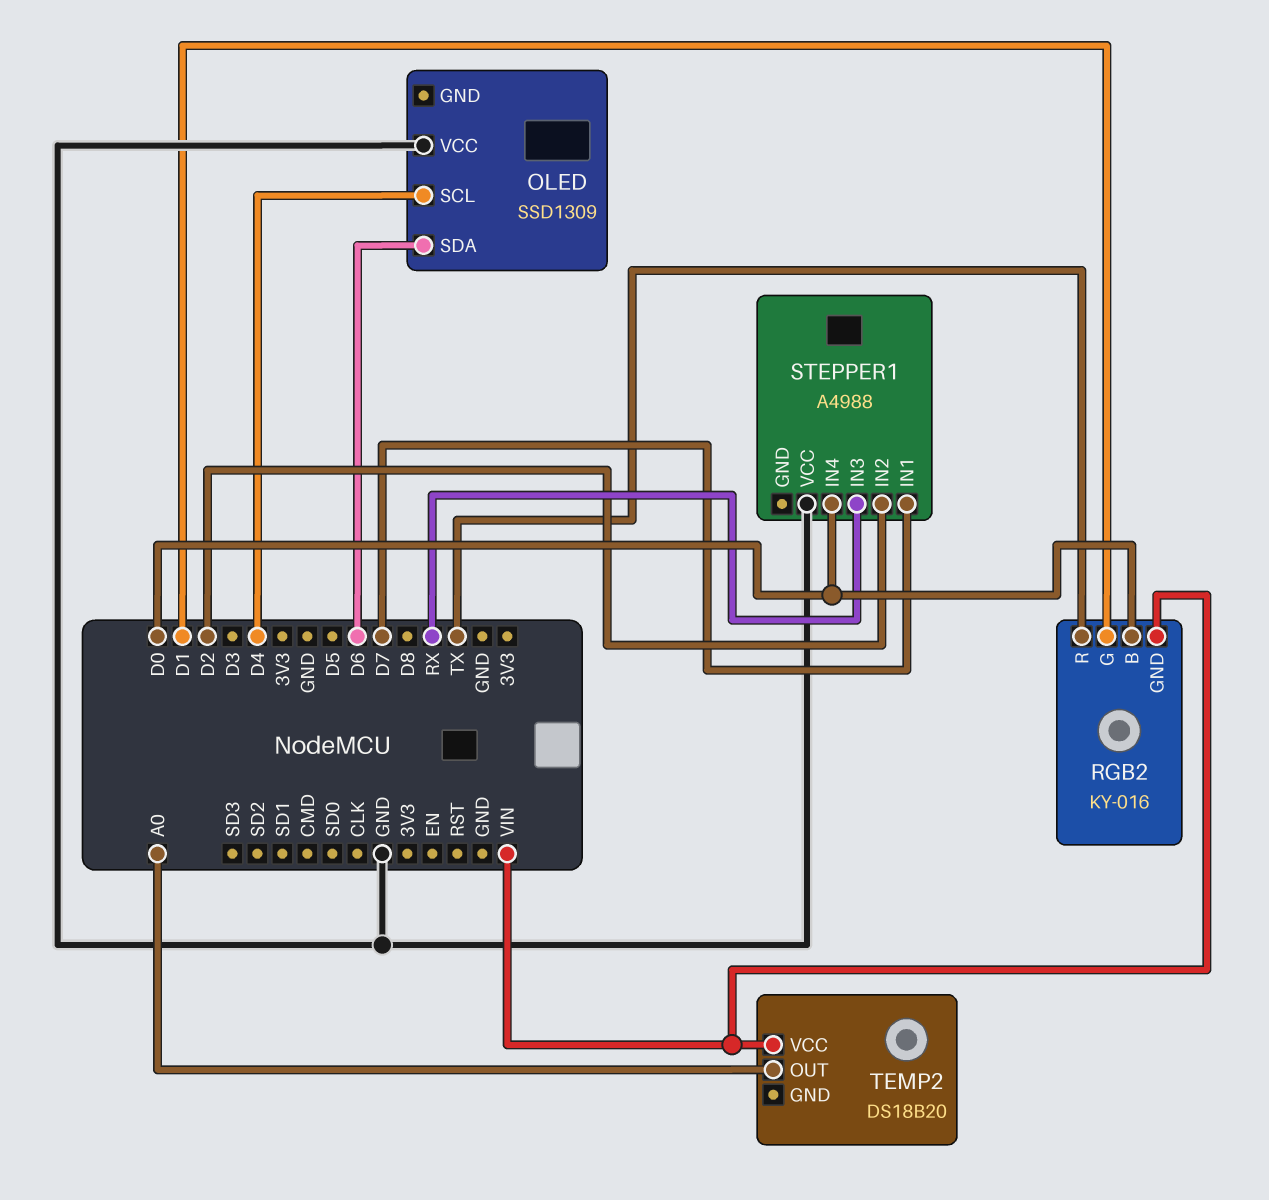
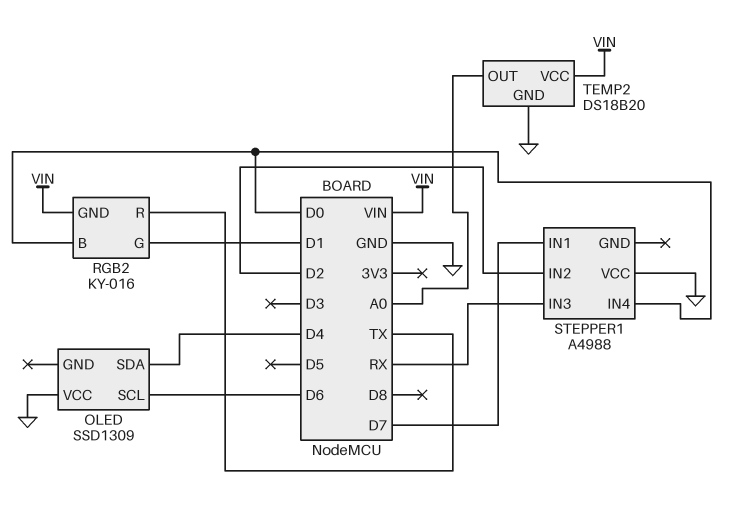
OLED pin SCL: D4 -> D6
OLED pin SDA: D6 -> D4
TEMP2 pin GND: none -> GND

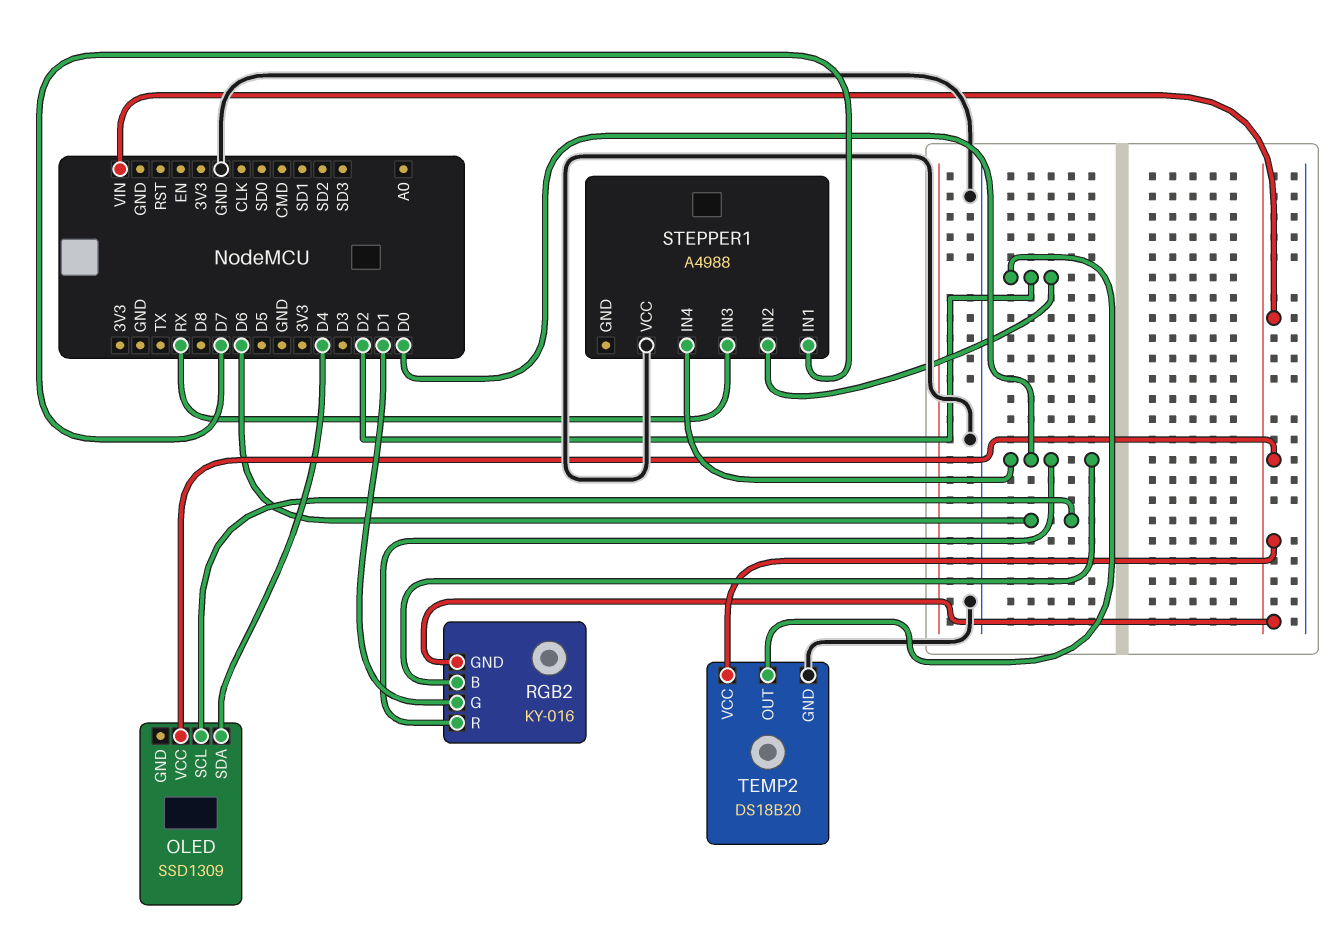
OLED pin VCC: GND -> VIN
RGB2 pin R: TX -> D0
TEMP2 pin OUT: A0 -> D2

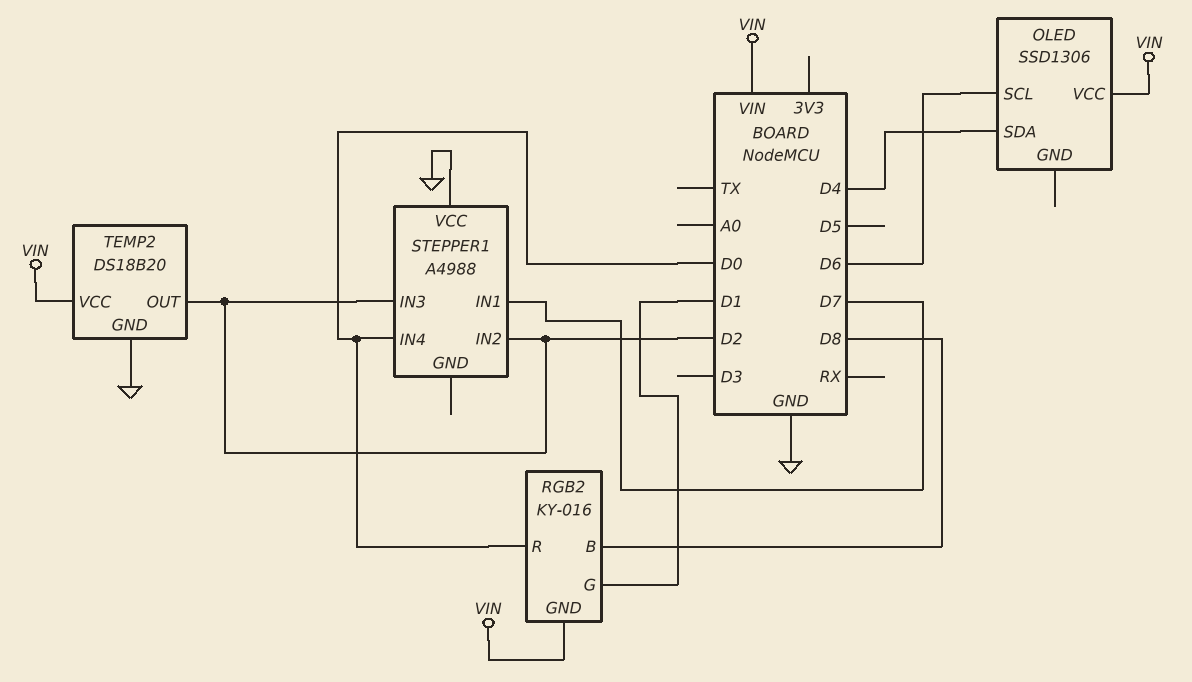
OLED: SSD1309 -> SSD1306
RGB2 pin B: D0 -> D8
STEPPER1 pin IN3: RX -> D2

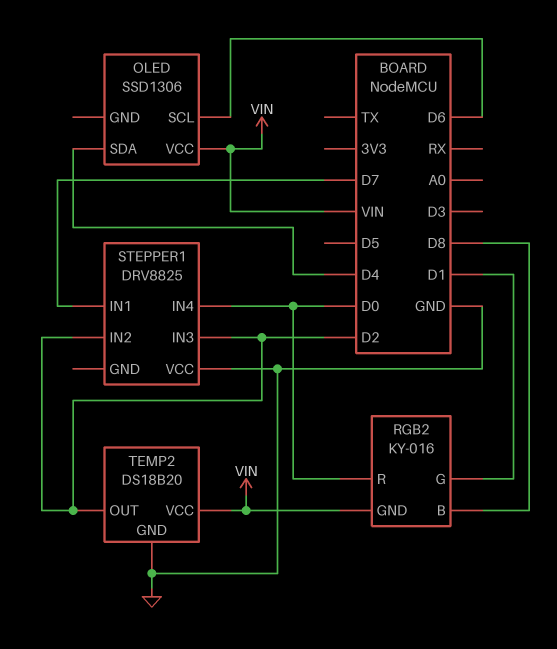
STEPPER1: A4988 -> DRV8825

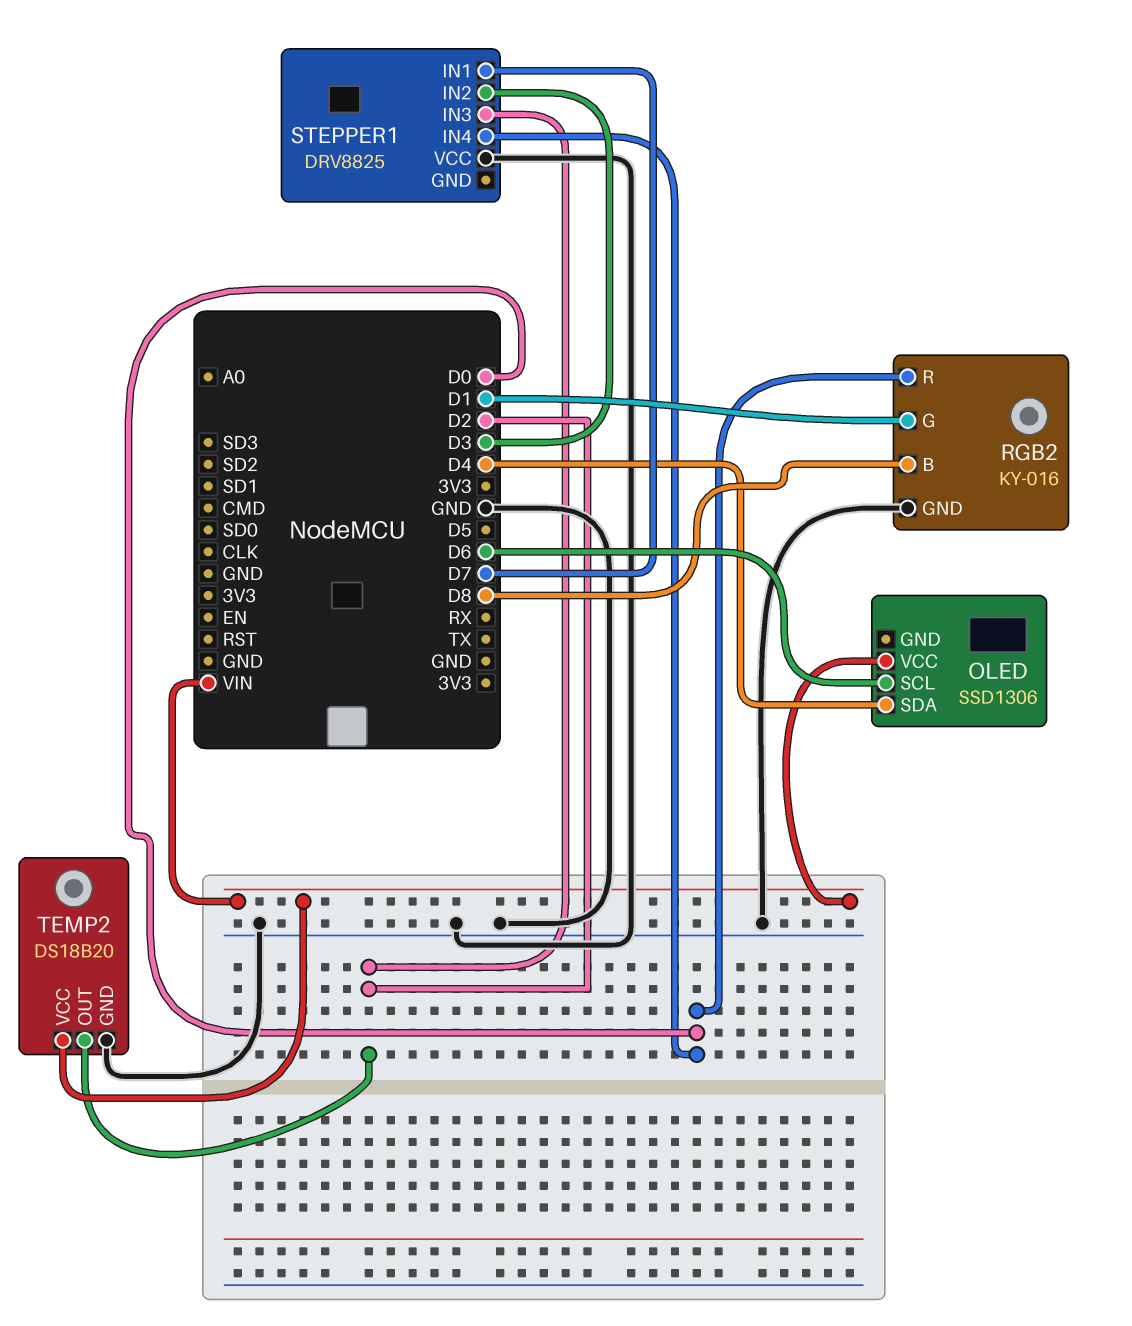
RGB2 pin GND: VIN -> GND
STEPPER1 pin IN2: D2 -> D3

